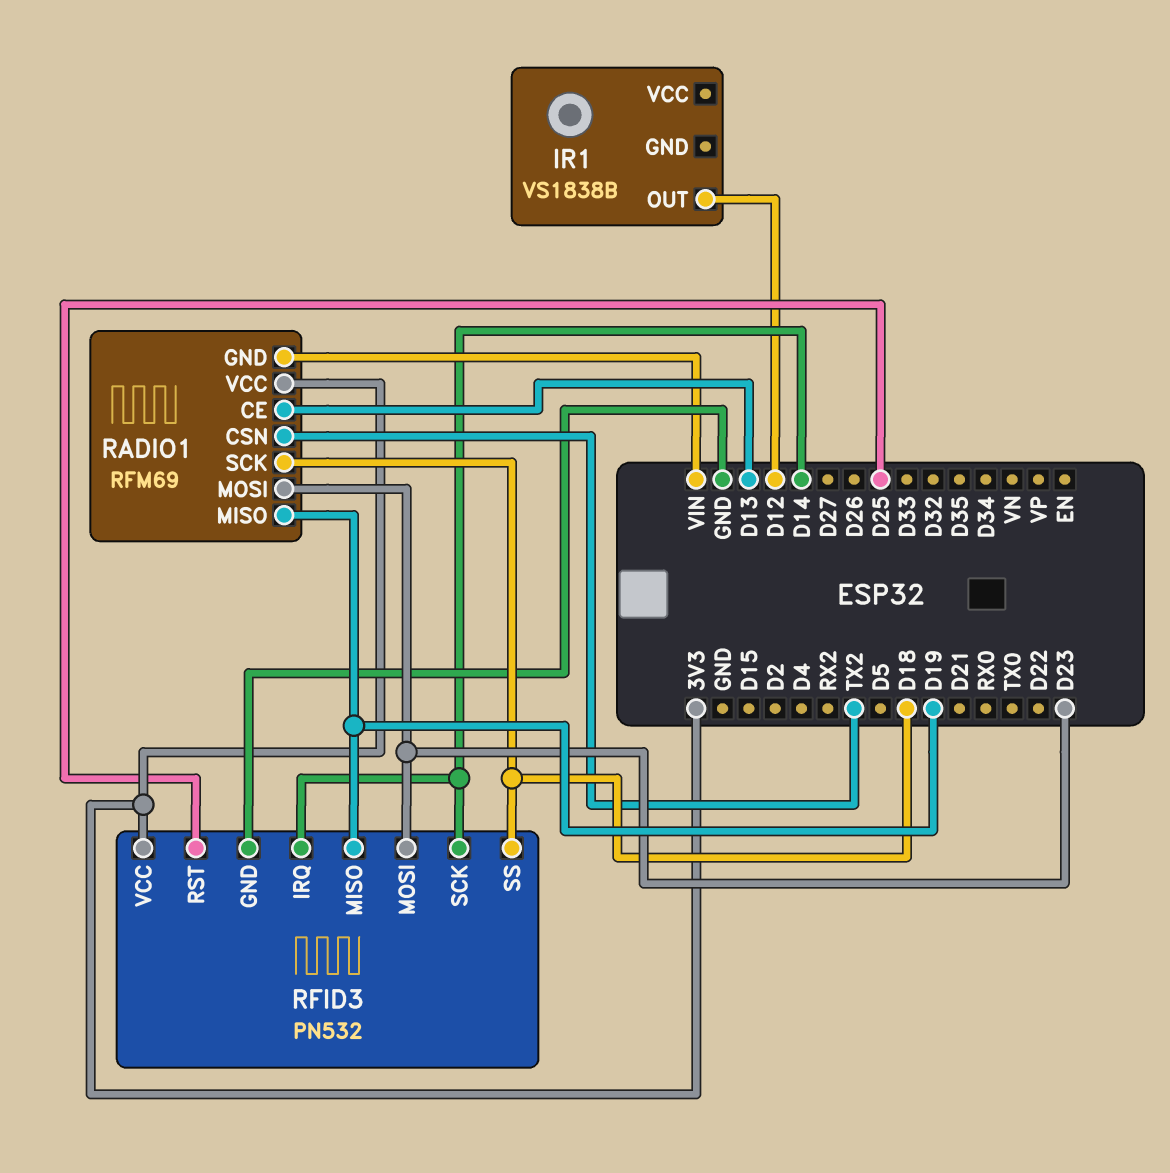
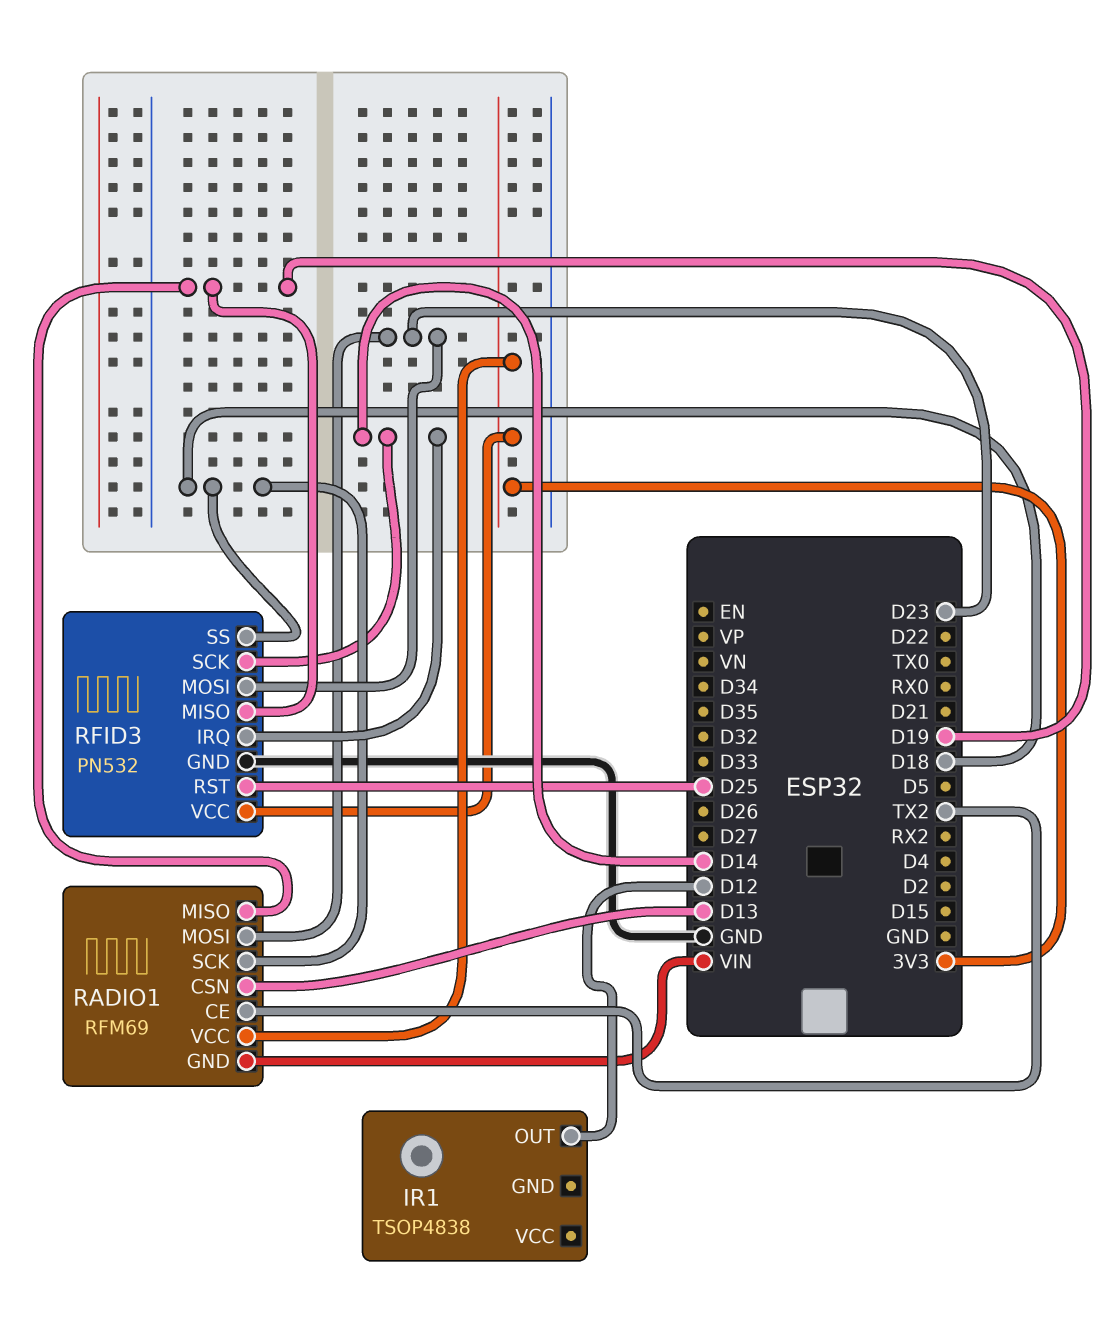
IR1: VS1838B -> TSOP4838
RADIO1 pin CE: D13 -> TX2
RADIO1 pin CSN: TX2 -> D13

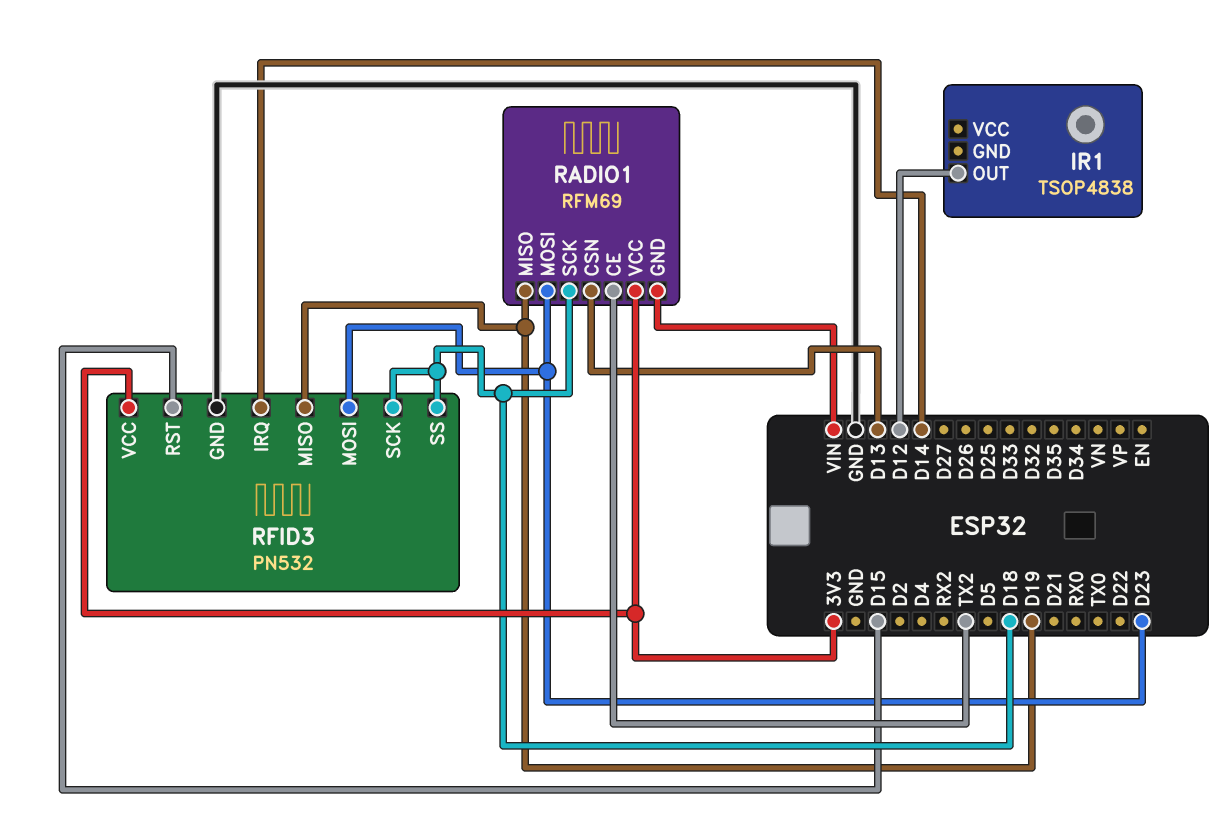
RFID3 pin RST: D25 -> D15
RFID3 pin SCK: D14 -> D18

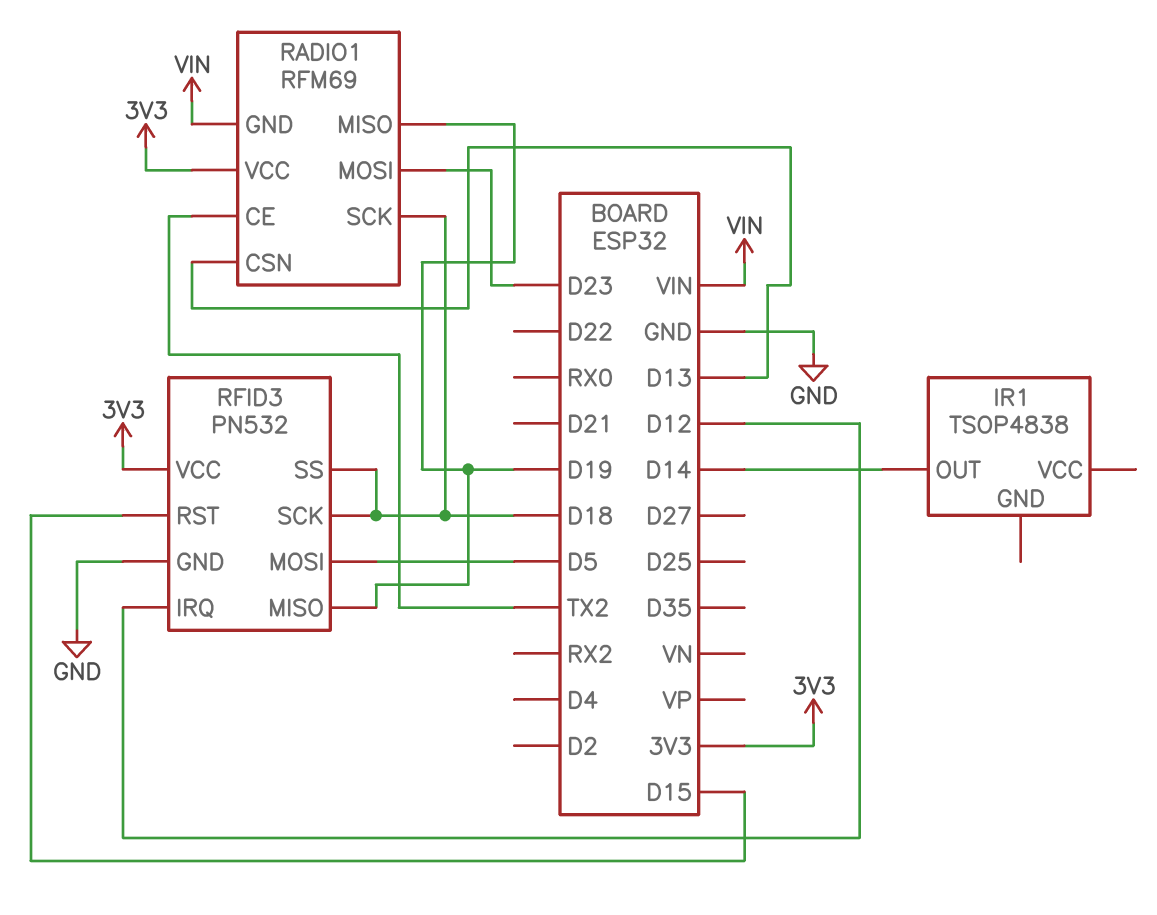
IR1 pin OUT: D12 -> D14
RFID3 pin IRQ: D14 -> D12
RFID3 pin MOSI: D23 -> D5

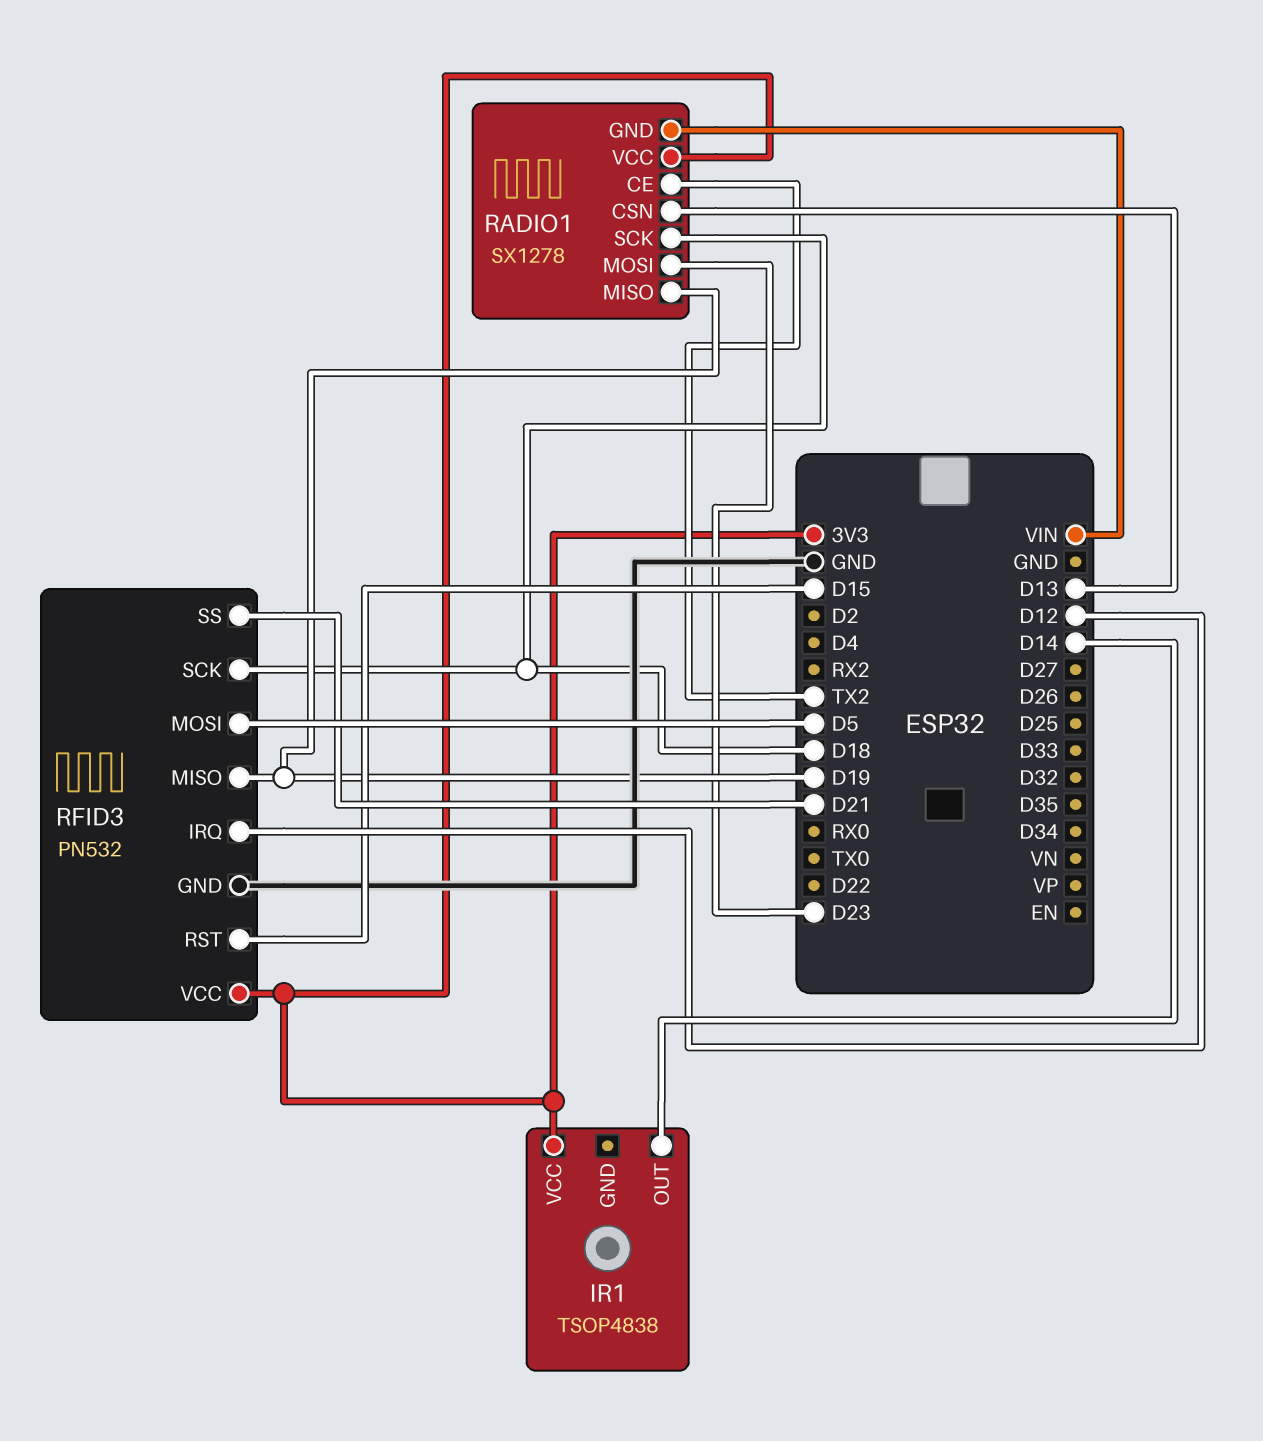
IR1 pin VCC: none -> 3V3
RADIO1: RFM69 -> SX1278
RFID3 pin SS: D18 -> D21

